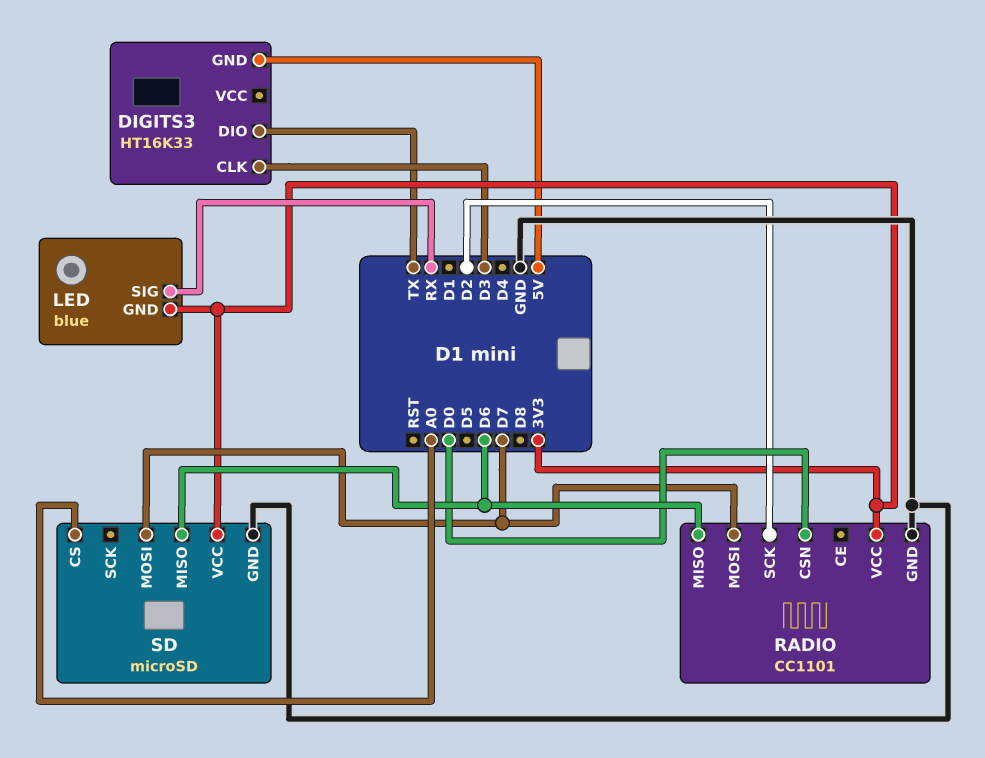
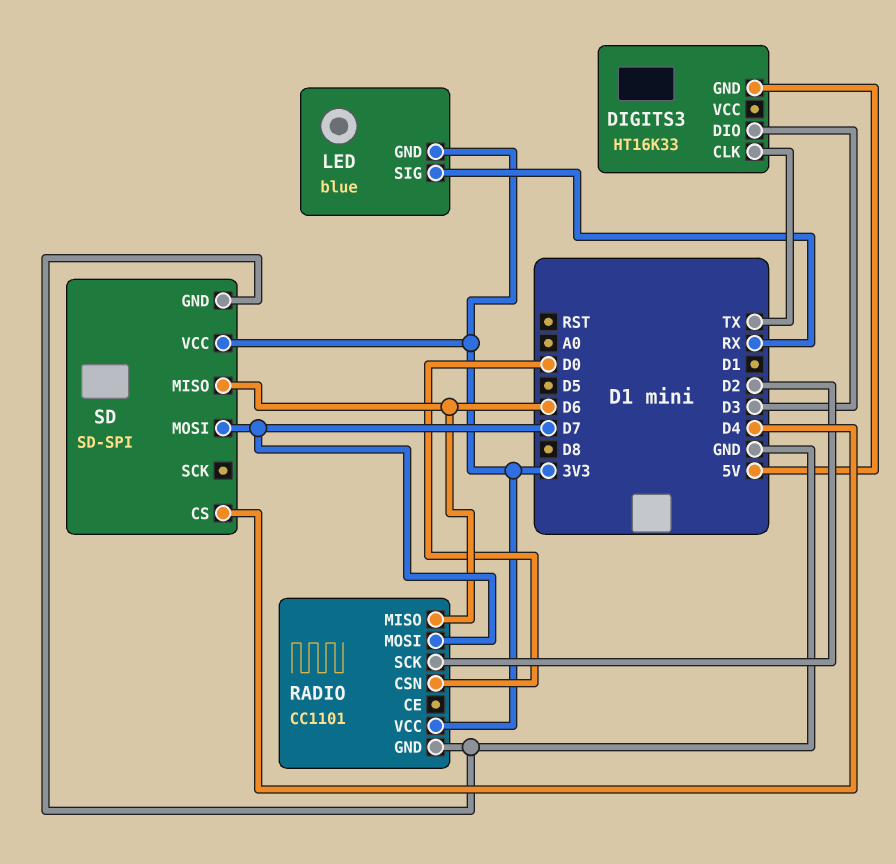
DIGITS3 pin CLK: D3 -> TX
DIGITS3 pin DIO: TX -> D3
SD: microSD -> SD-SPI
SD pin CS: A0 -> D4

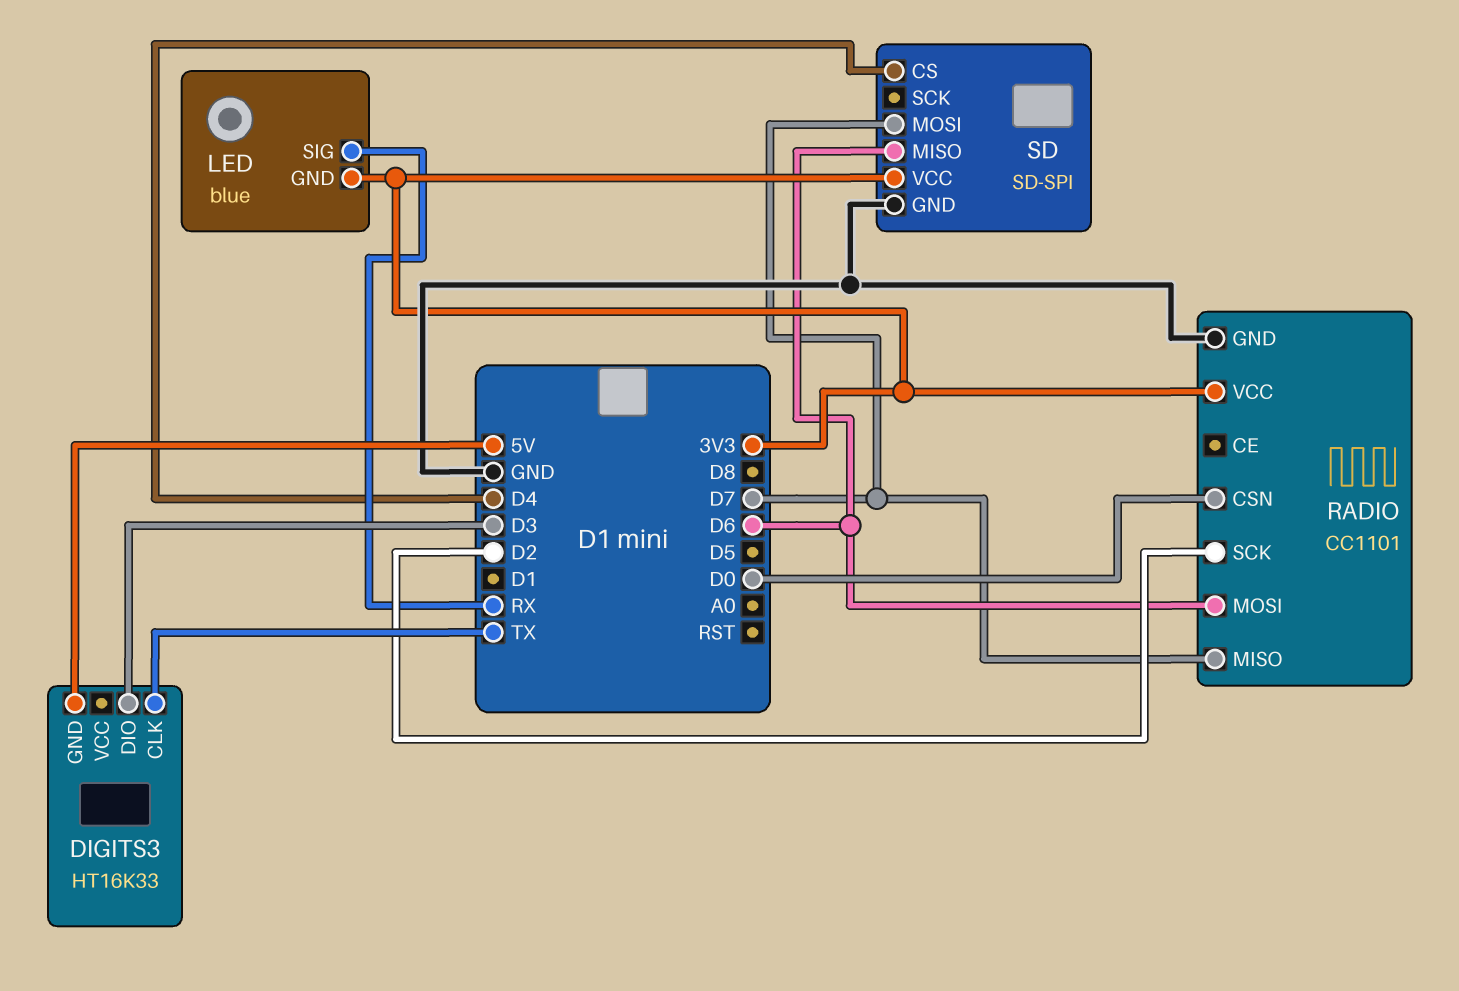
RADIO pin MISO: D6 -> D7
RADIO pin MOSI: D7 -> D6

